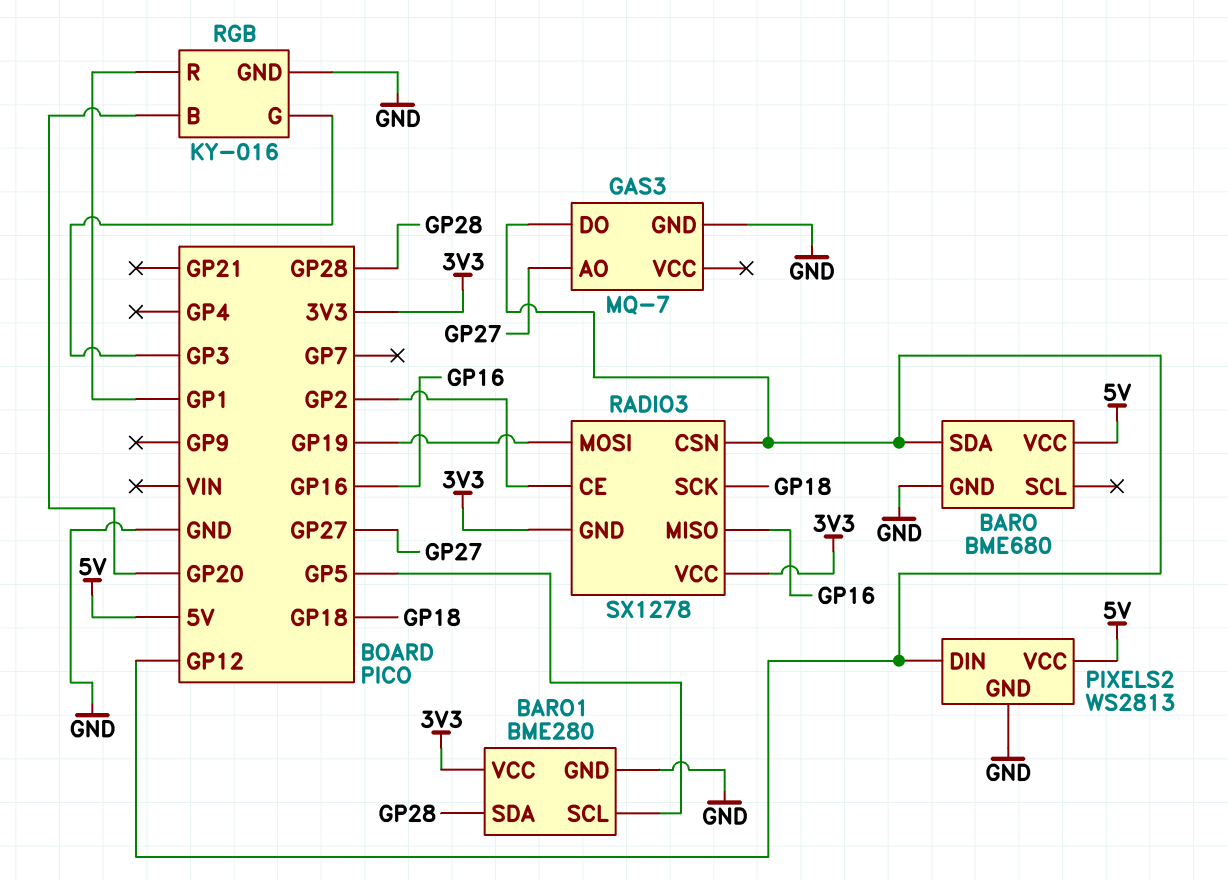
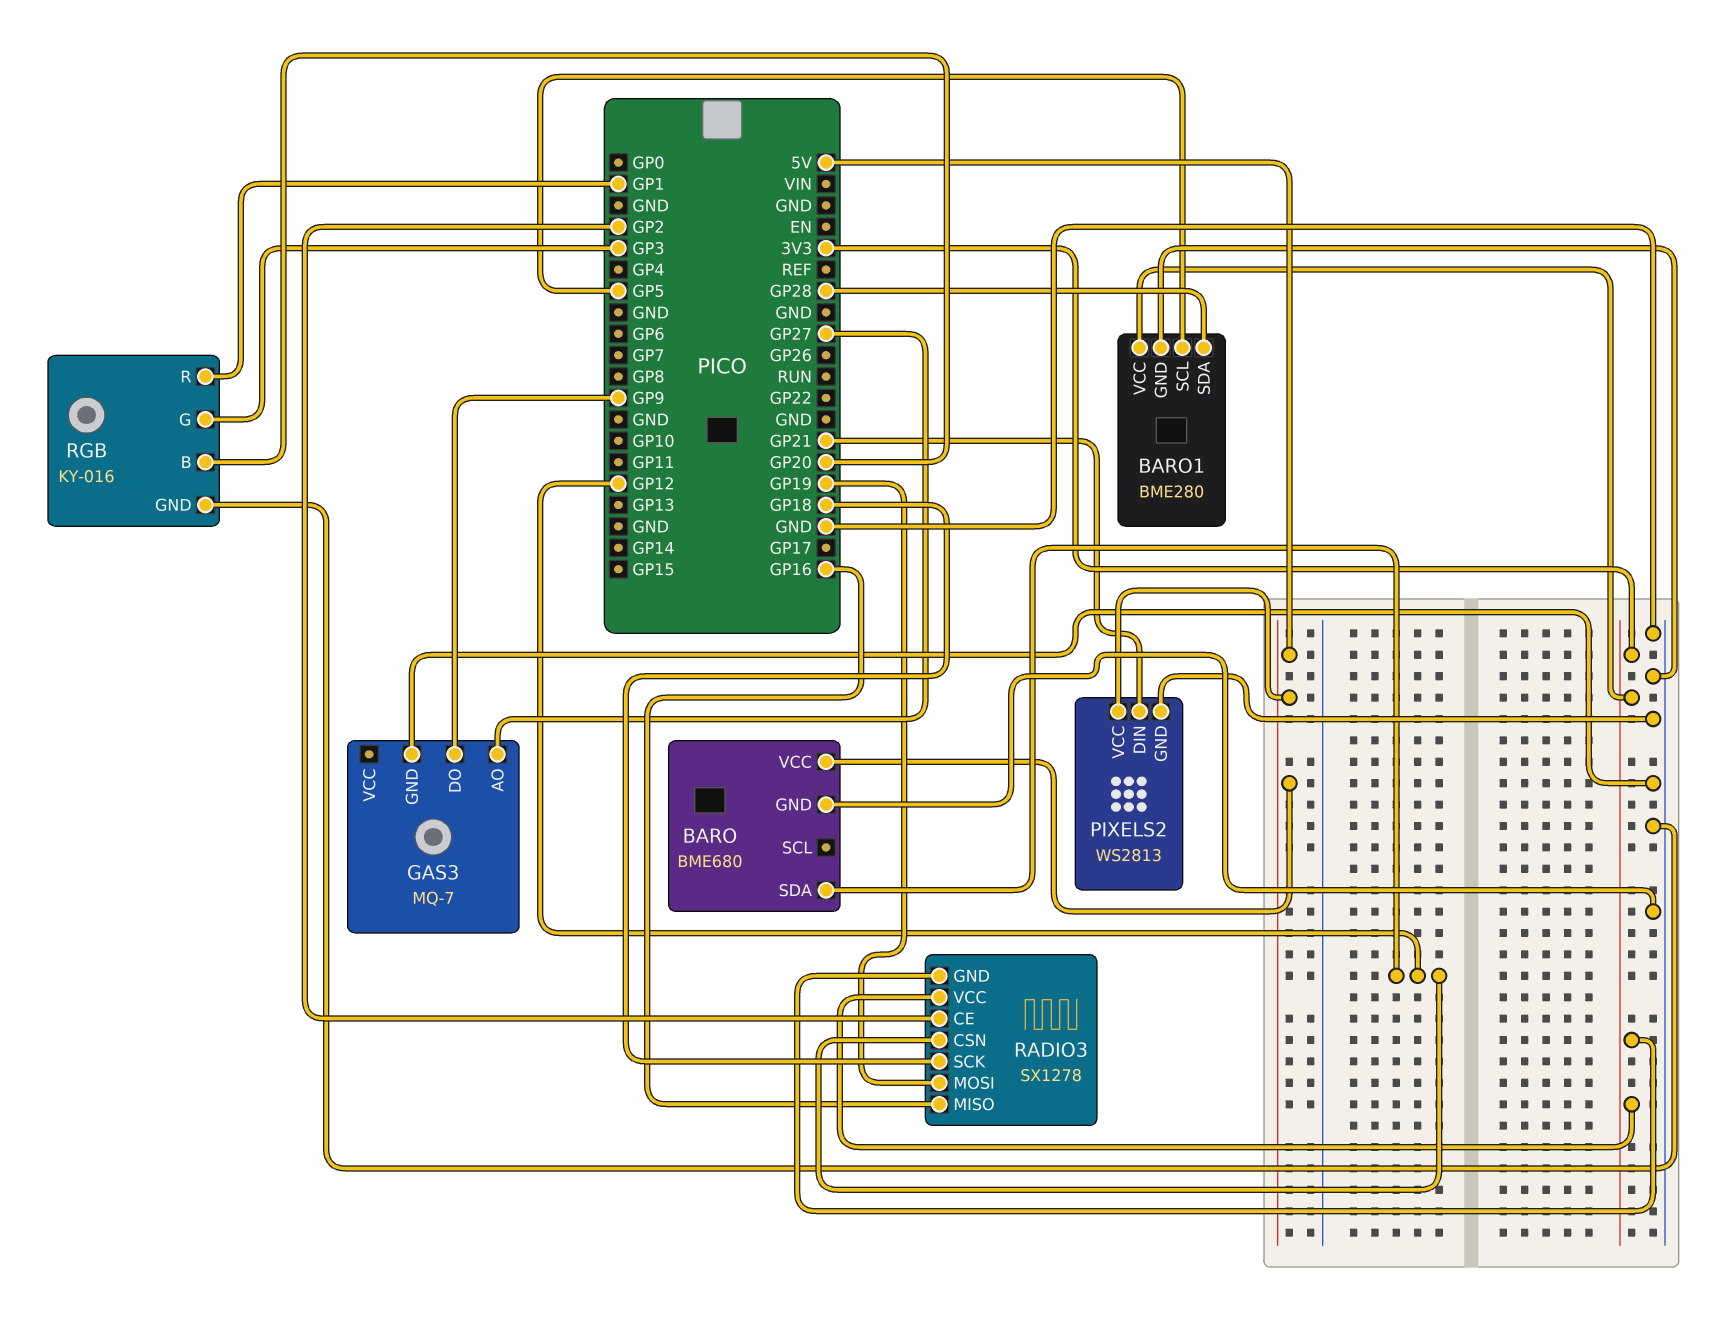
GAS3 pin DO: GP12 -> GP9
PIXELS2 pin DIN: GP12 -> GP21

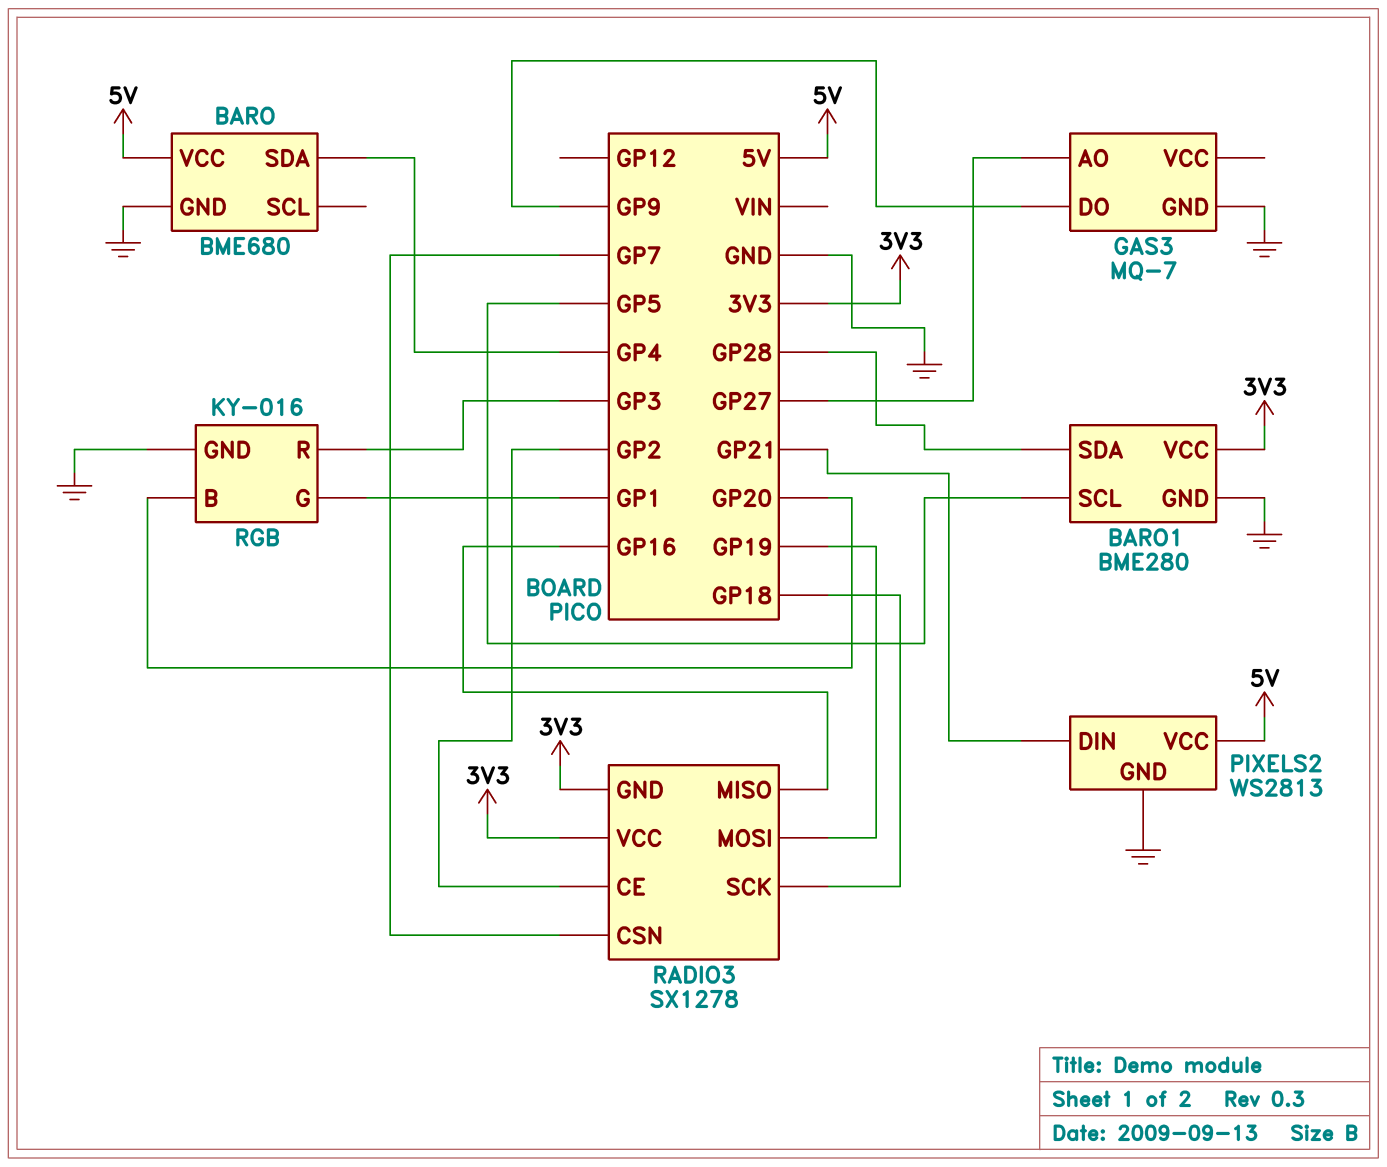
BARO pin SDA: GP12 -> GP4
RADIO3 pin CSN: GP12 -> GP7
RGB pin G: GP3 -> GP1
RGB pin R: GP1 -> GP3

